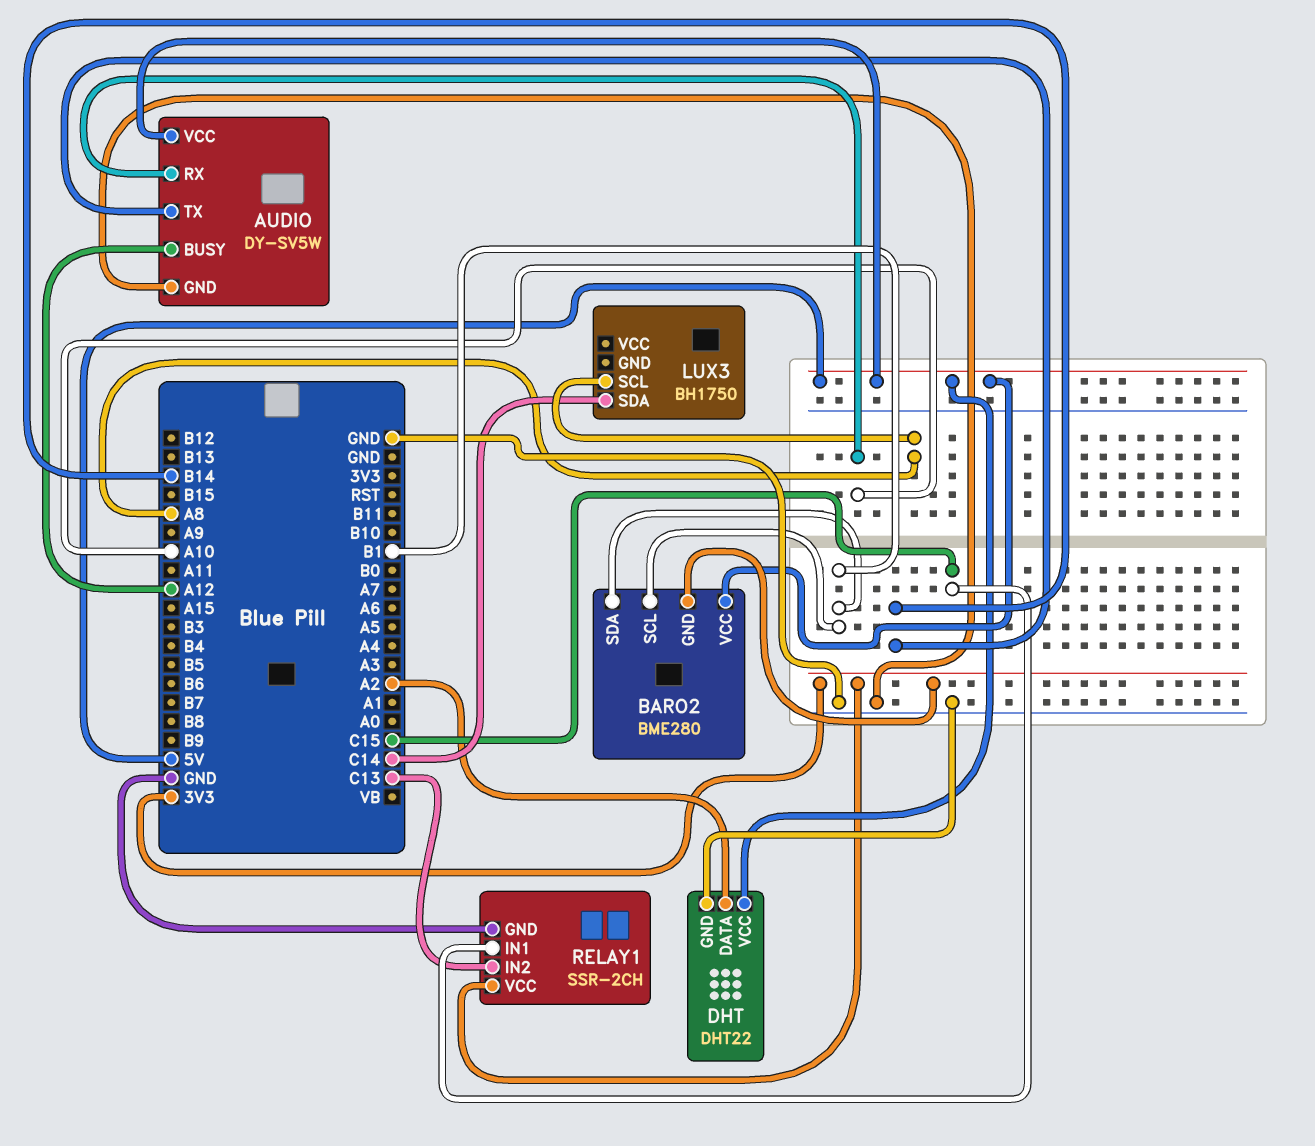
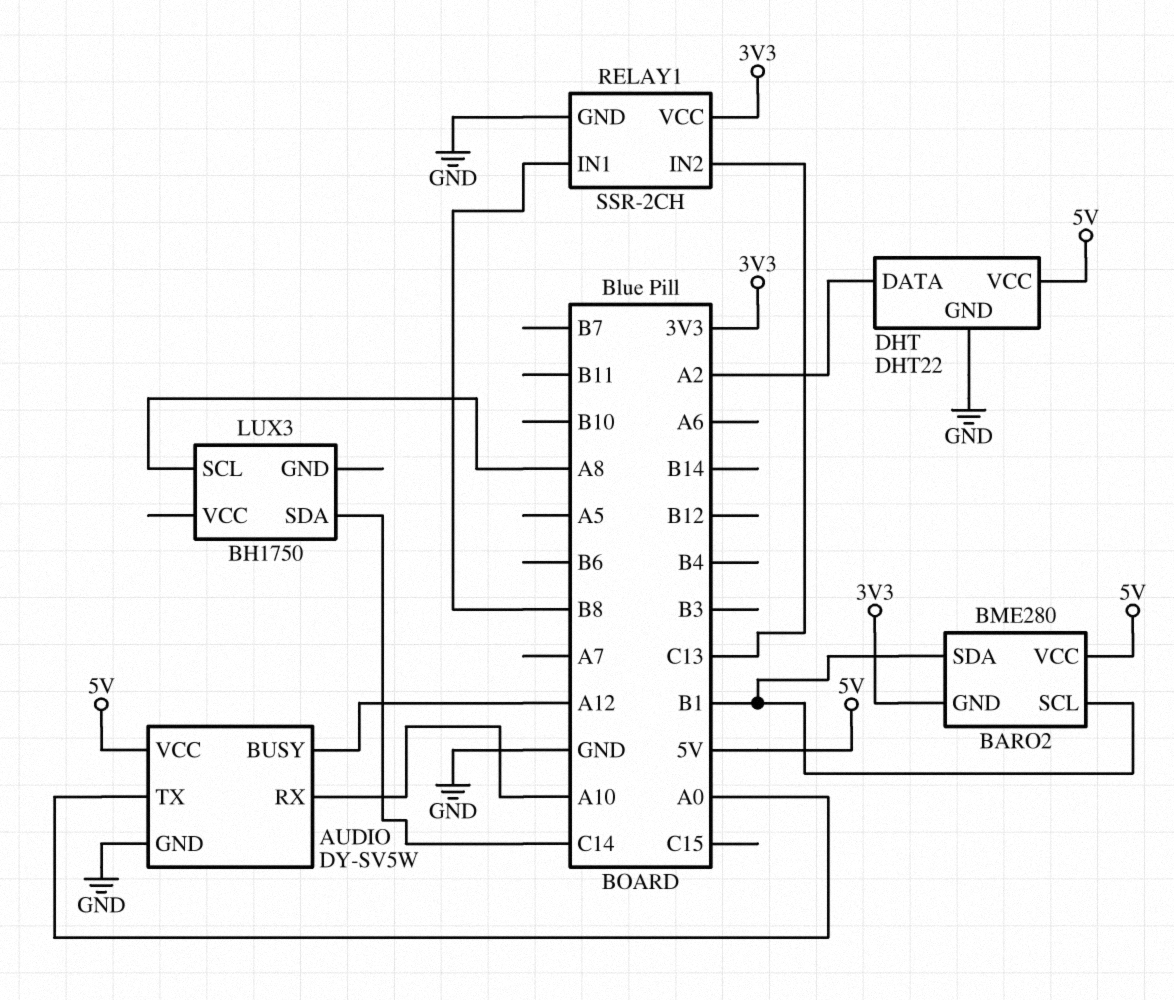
AUDIO pin TX: B14 -> A0
RELAY1 pin IN1: C15 -> B8

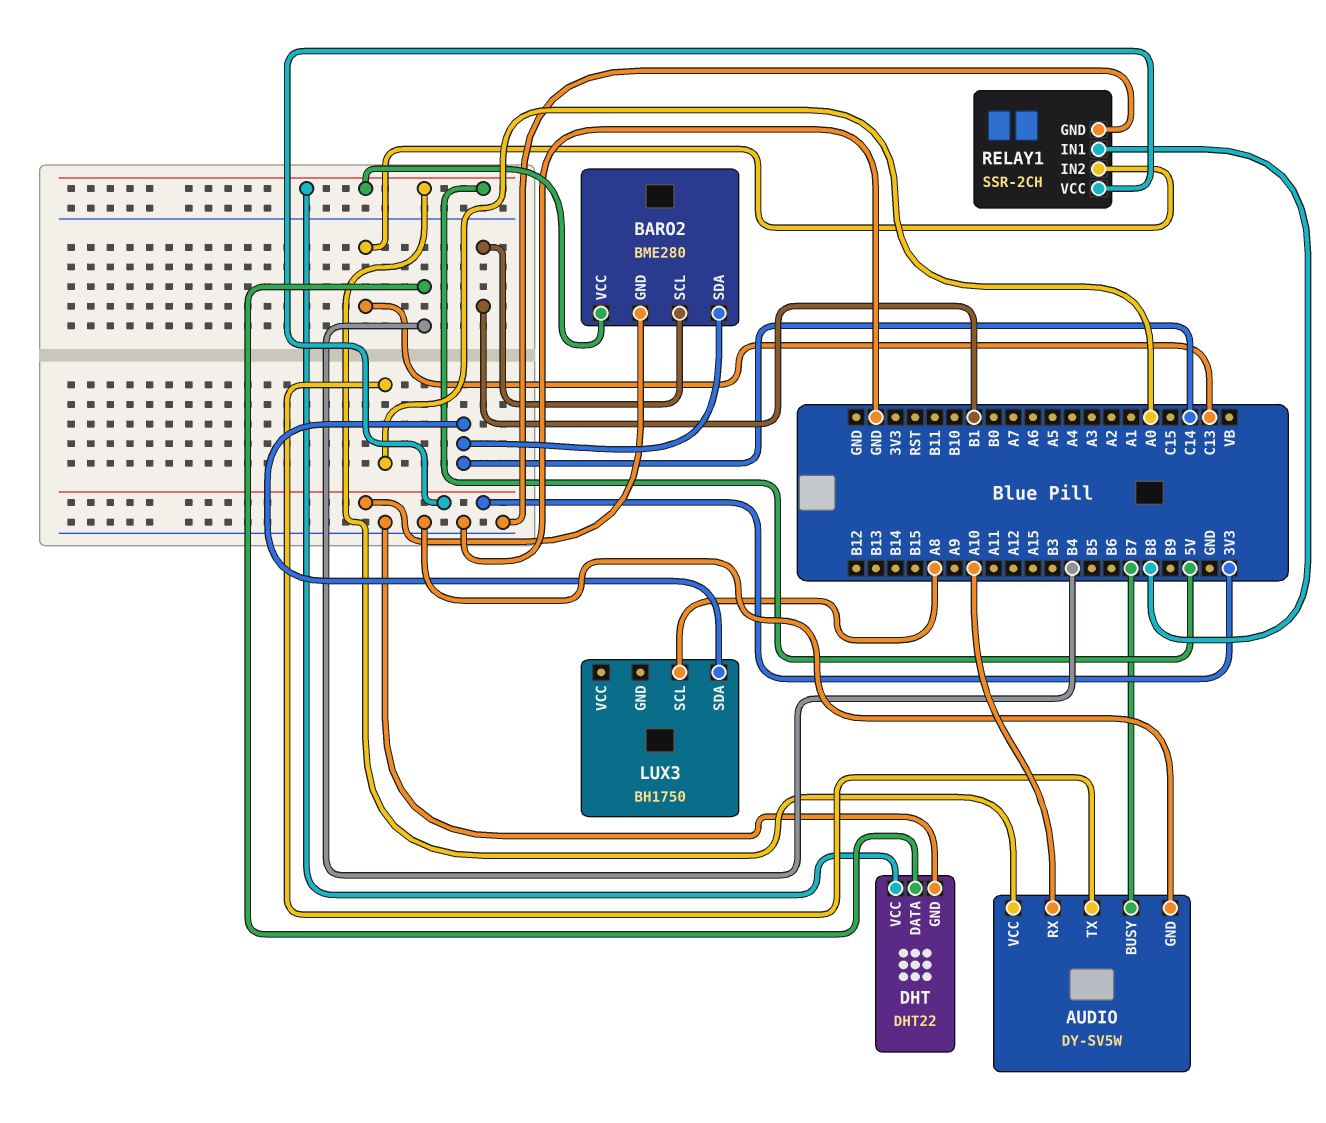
AUDIO pin BUSY: A12 -> B7
BARO2 pin SDA: B1 -> C14
DHT pin DATA: A2 -> B4

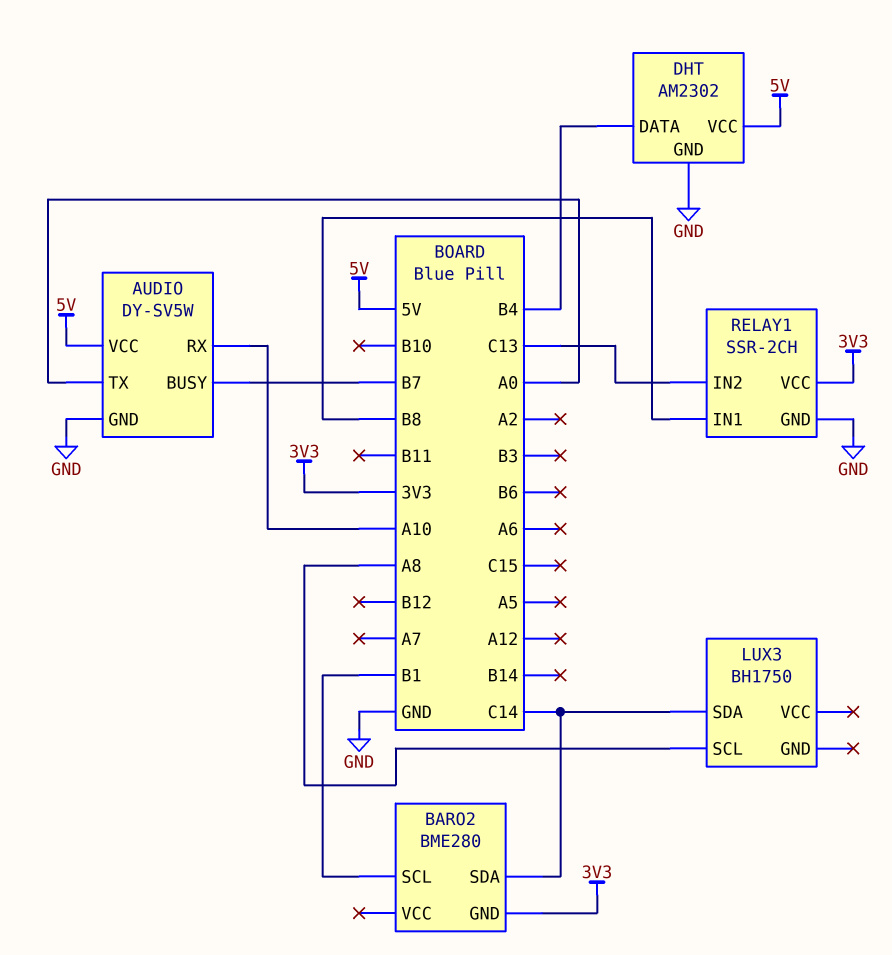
BARO2 pin VCC: 5V -> none
DHT: DHT22 -> AM2302

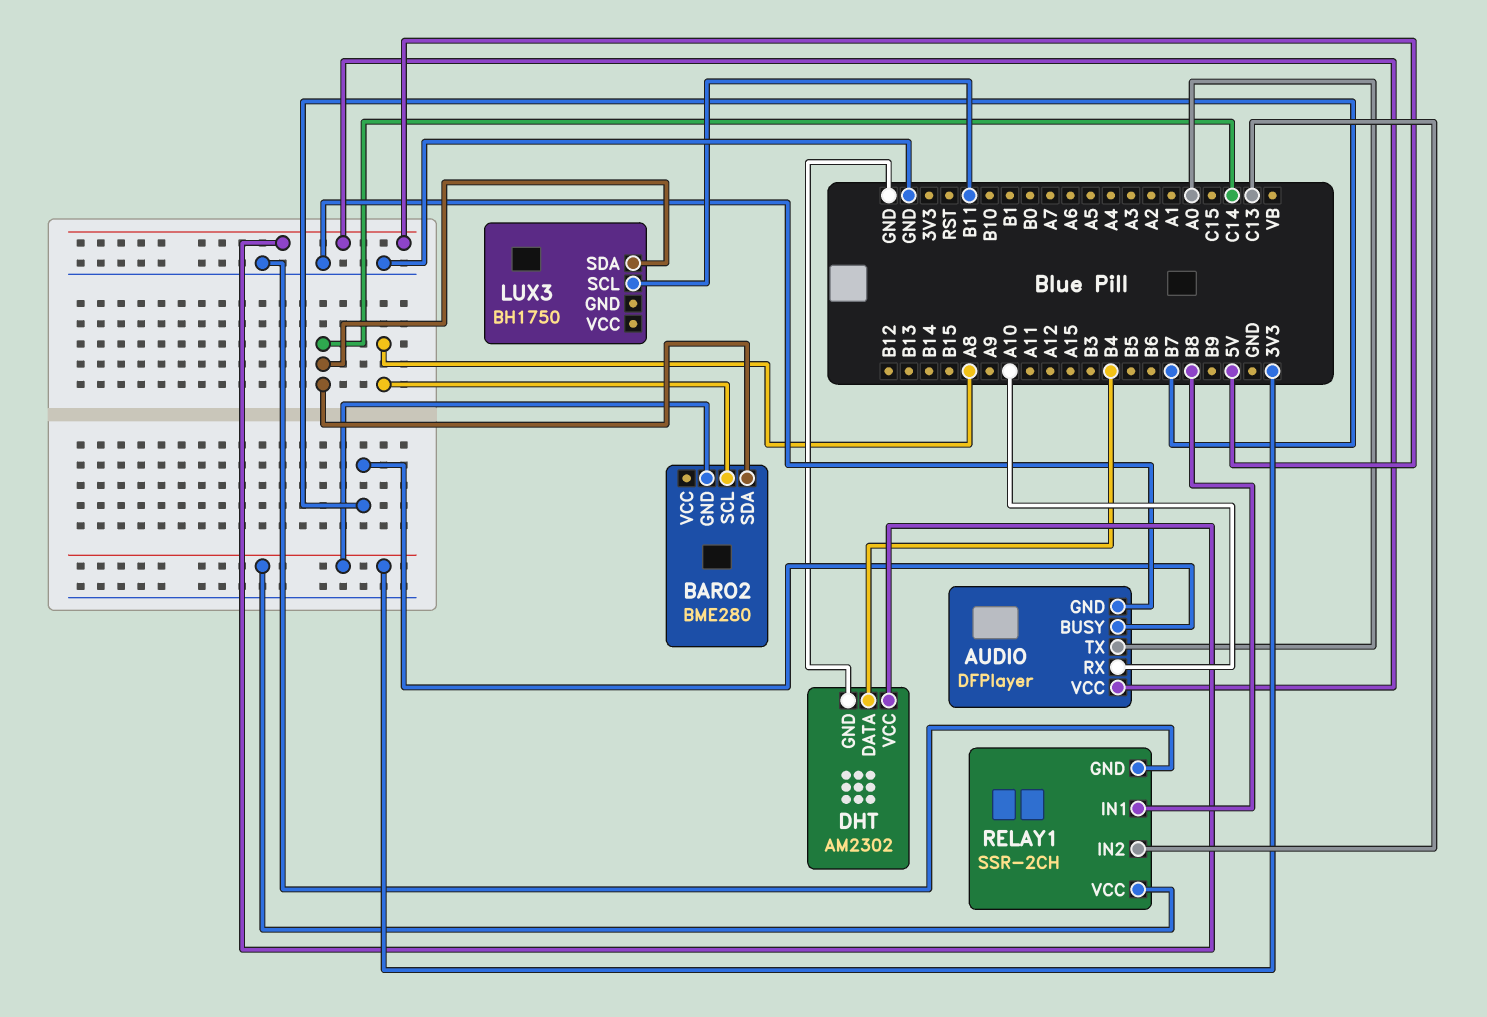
AUDIO: DY-SV5W -> DFPlayer
BARO2 pin SCL: B1 -> A8
LUX3 pin SCL: A8 -> B11

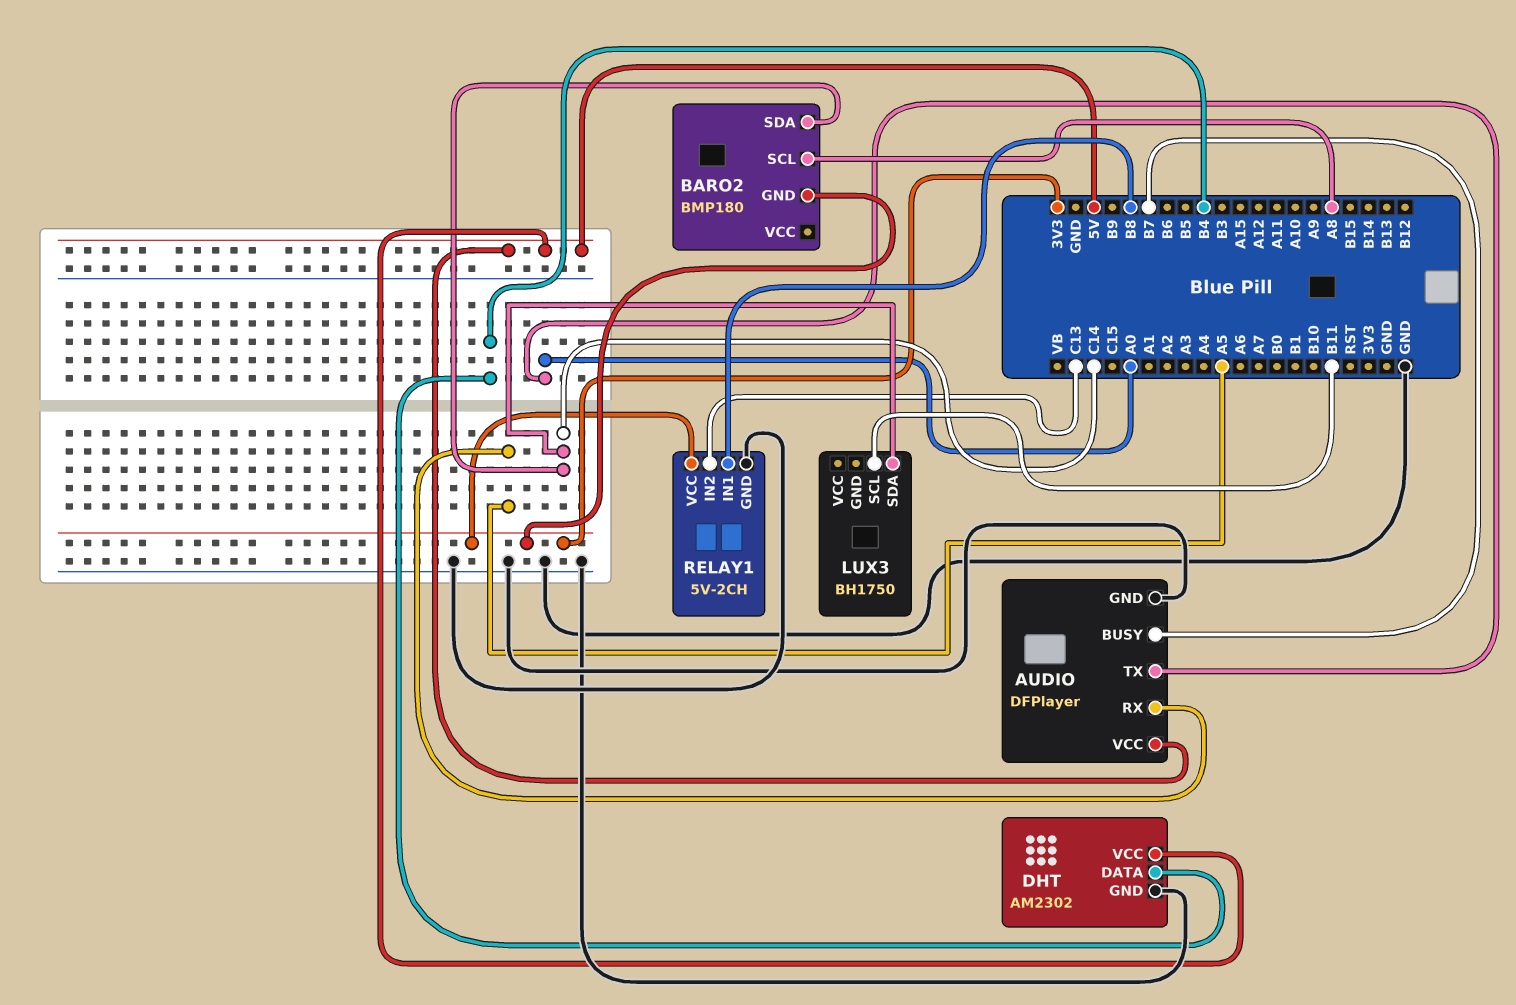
AUDIO pin RX: A10 -> A5
BARO2: BME280 -> BMP180
RELAY1: SSR-2CH -> 5V-2CH

